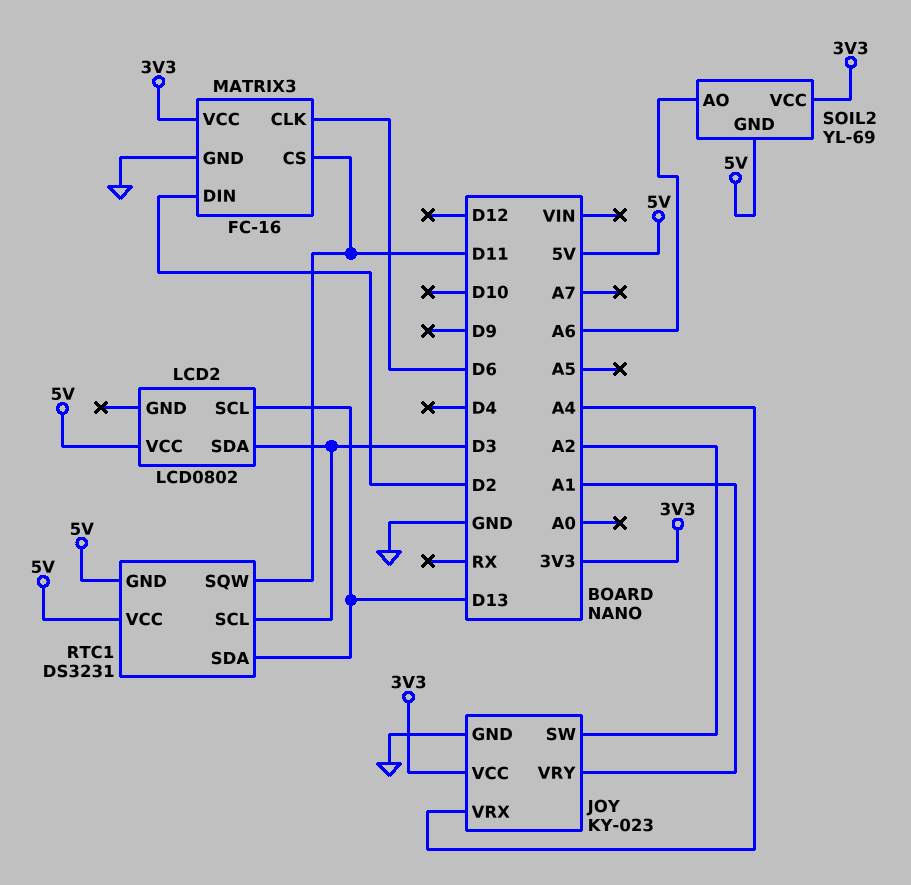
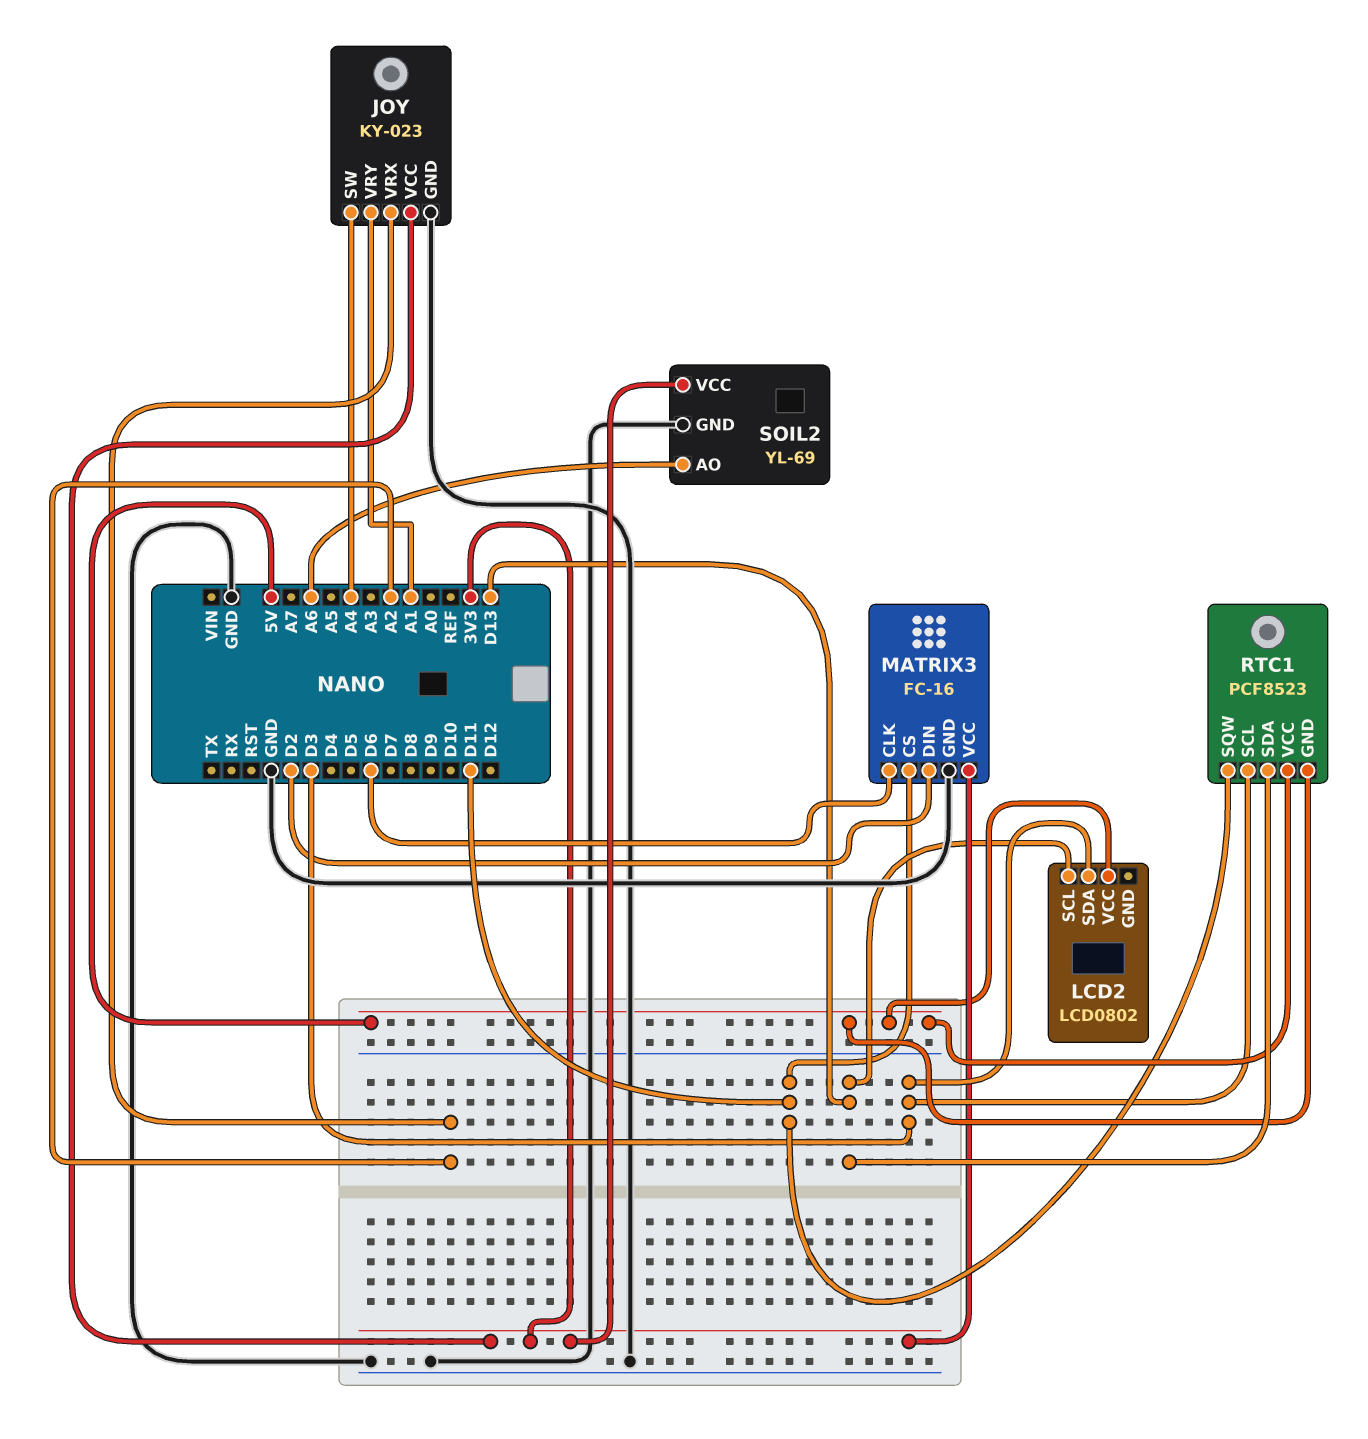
JOY pin SW: A2 -> A4
JOY pin VRX: A4 -> A2
RTC1: DS3231 -> PCF8523
SOIL2 pin GND: 5V -> GND

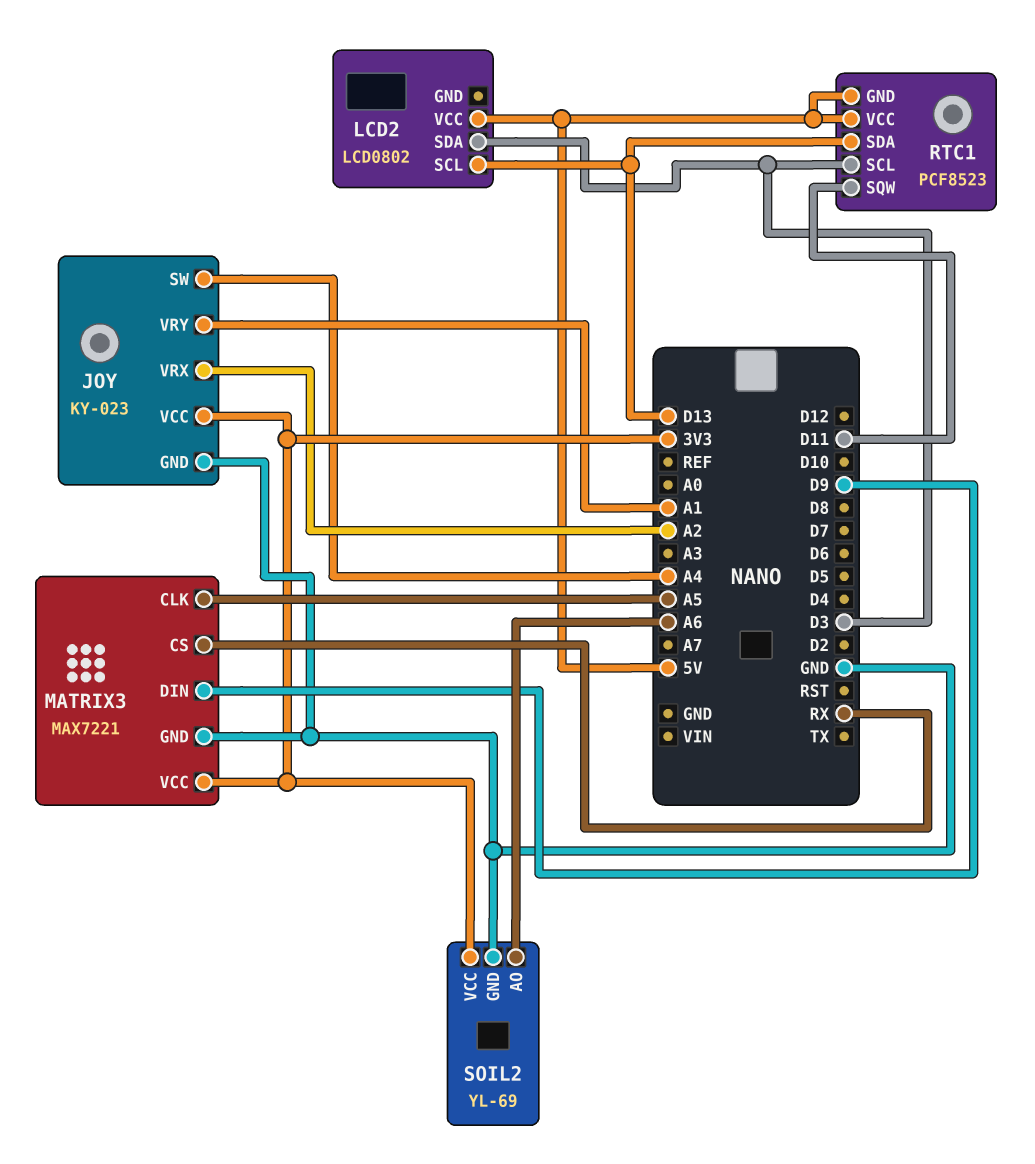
MATRIX3: FC-16 -> MAX7221
MATRIX3 pin CLK: D6 -> A5
MATRIX3 pin CS: D11 -> RX
MATRIX3 pin DIN: D2 -> D9

